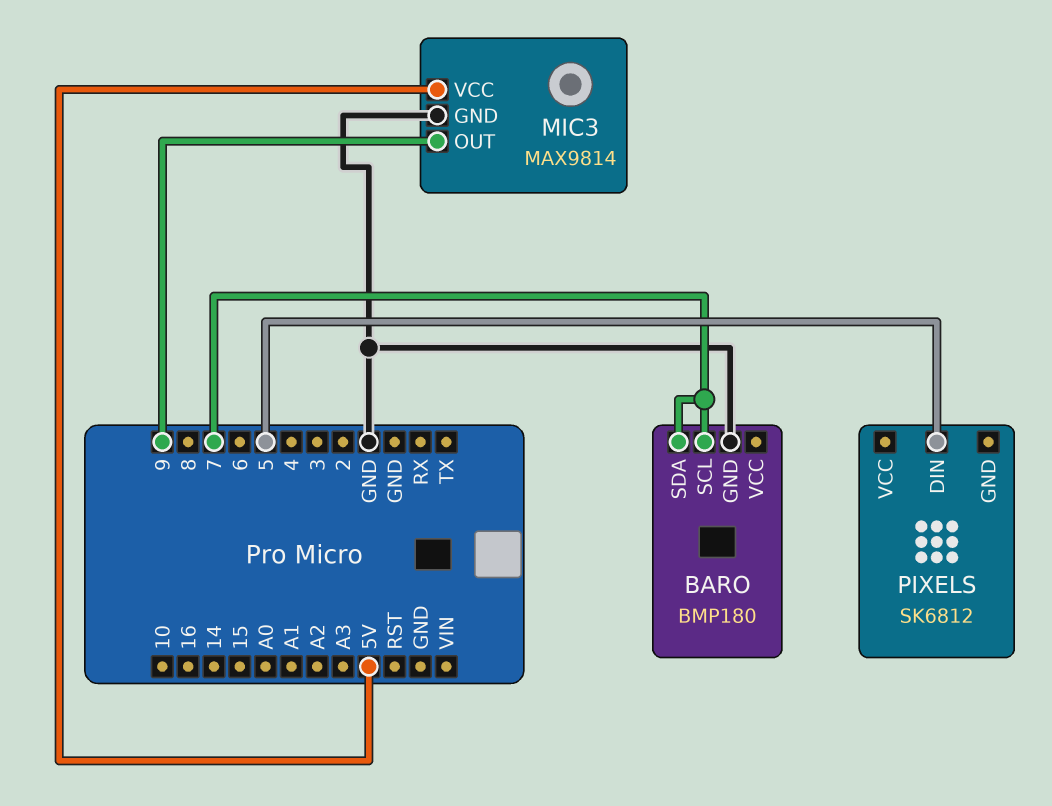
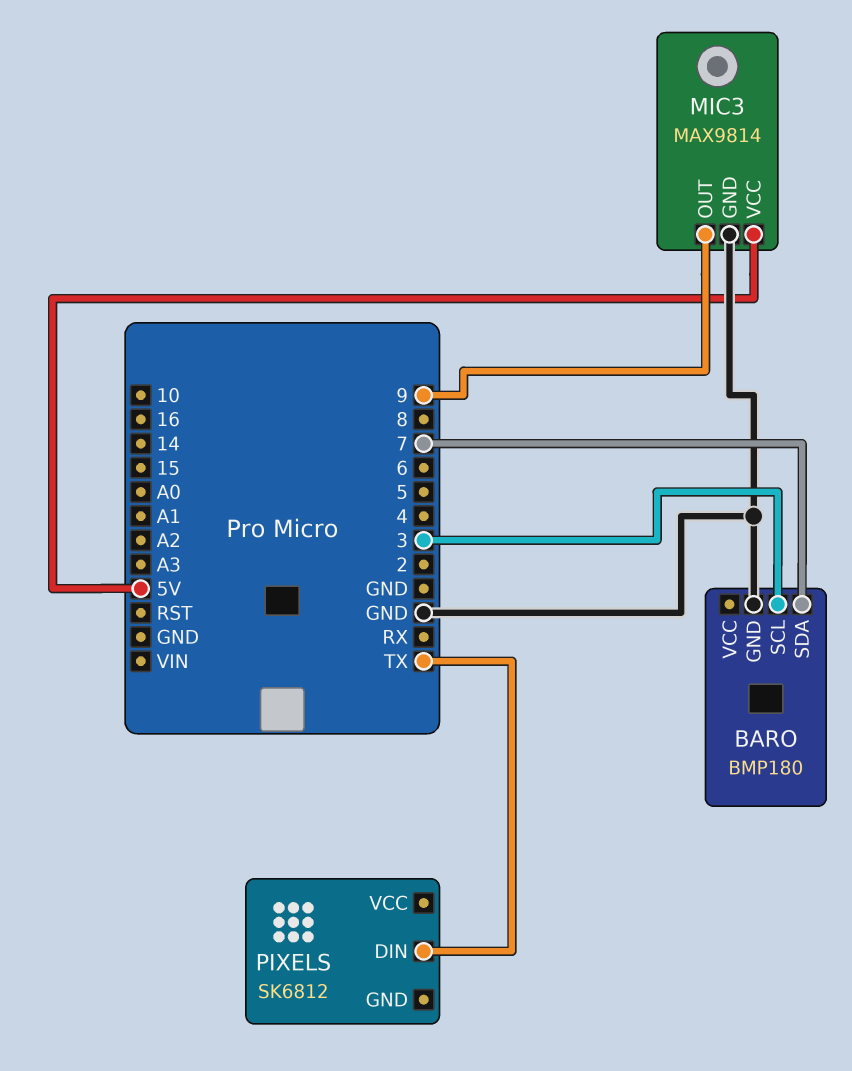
BARO pin SCL: 7 -> 3
PIXELS pin DIN: 5 -> TX

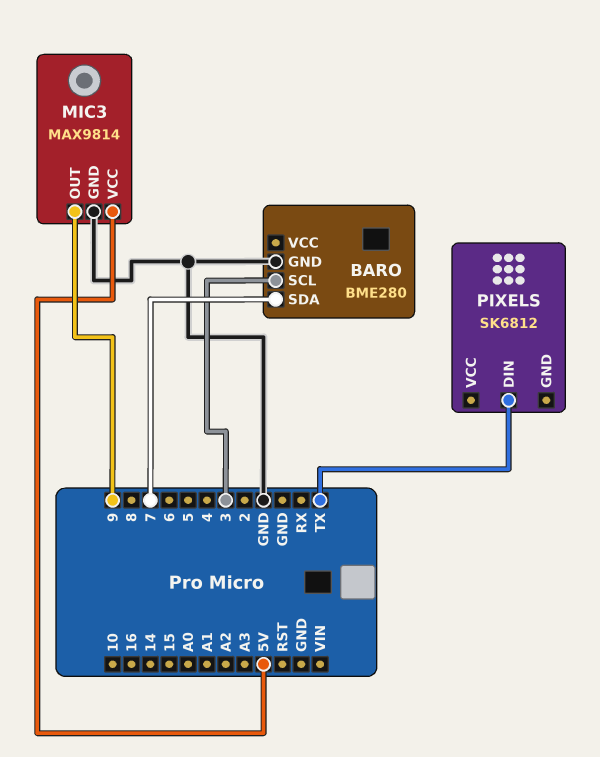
BARO: BMP180 -> BME280

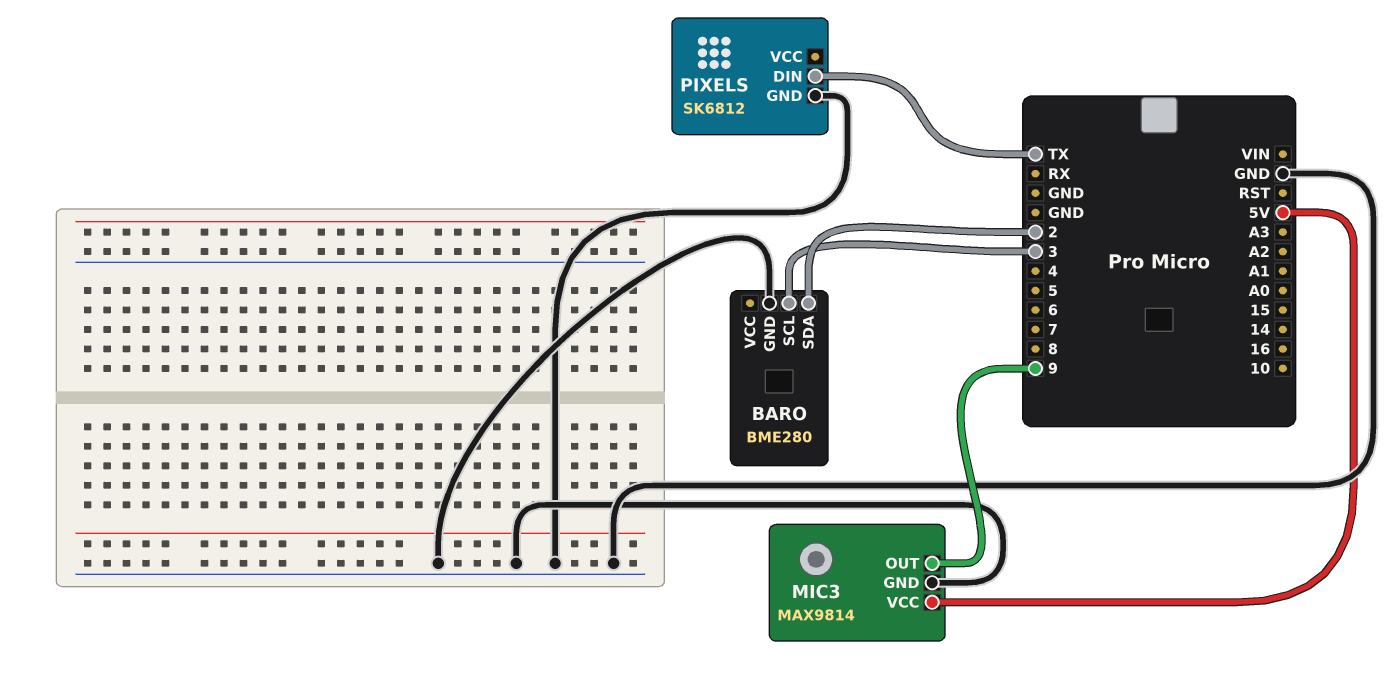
BARO pin SDA: 7 -> 2
PIXELS pin GND: none -> GND

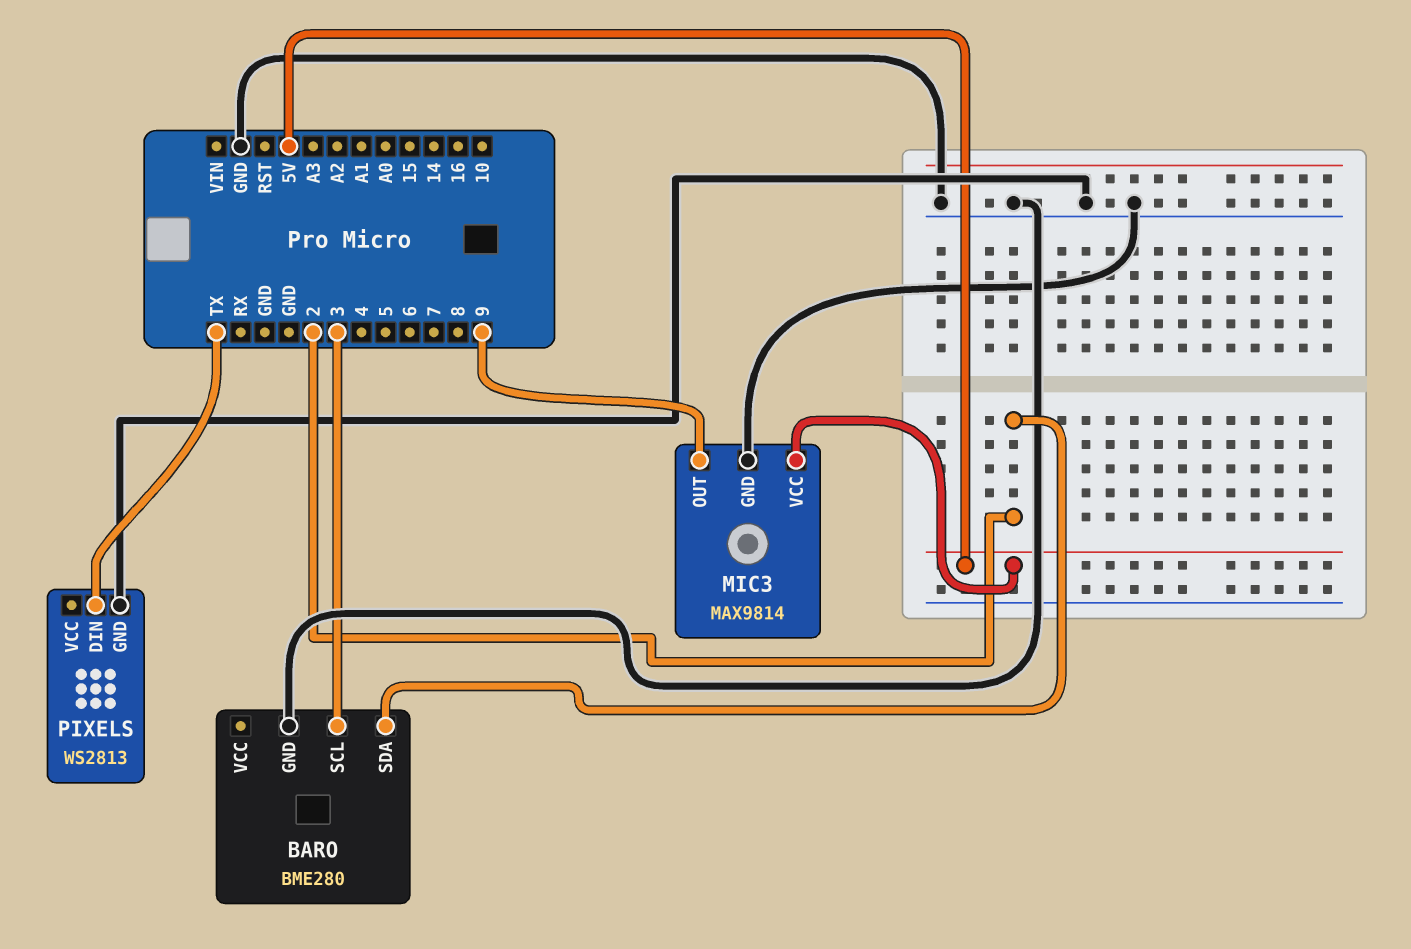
PIXELS: SK6812 -> WS2813

